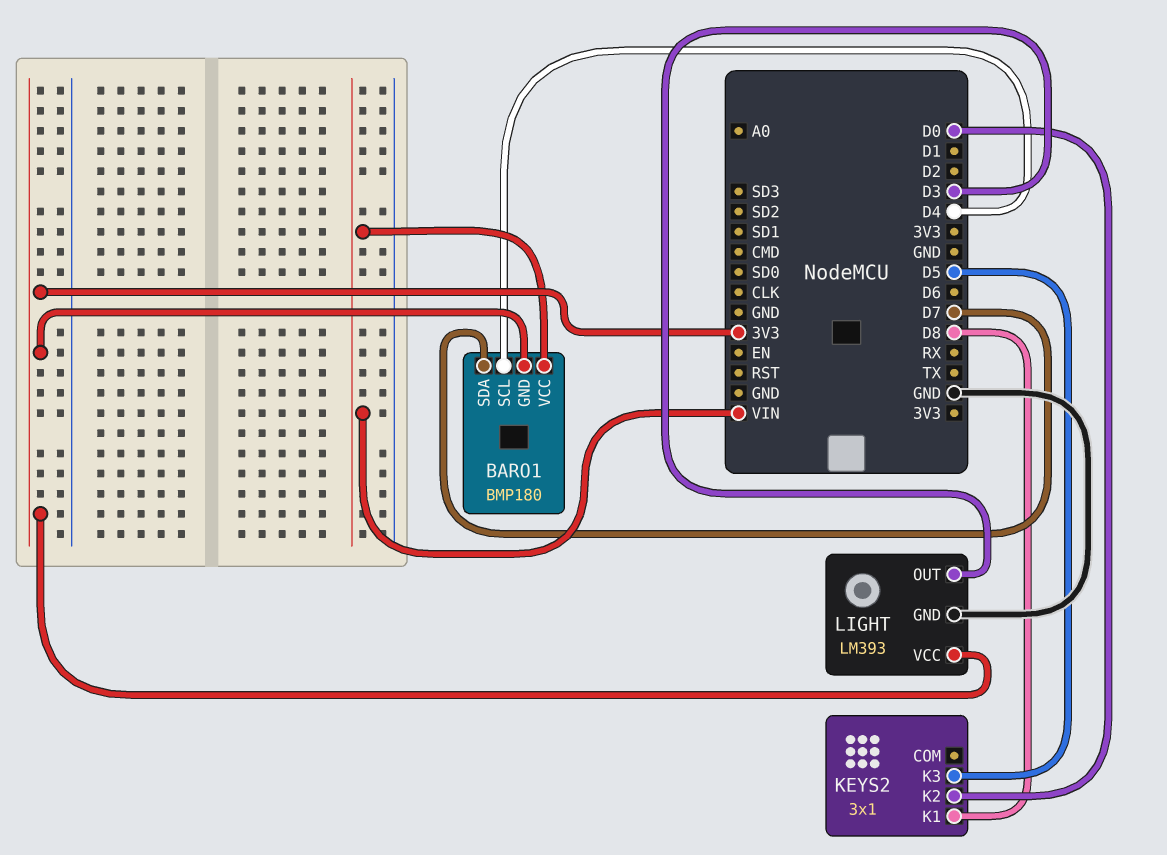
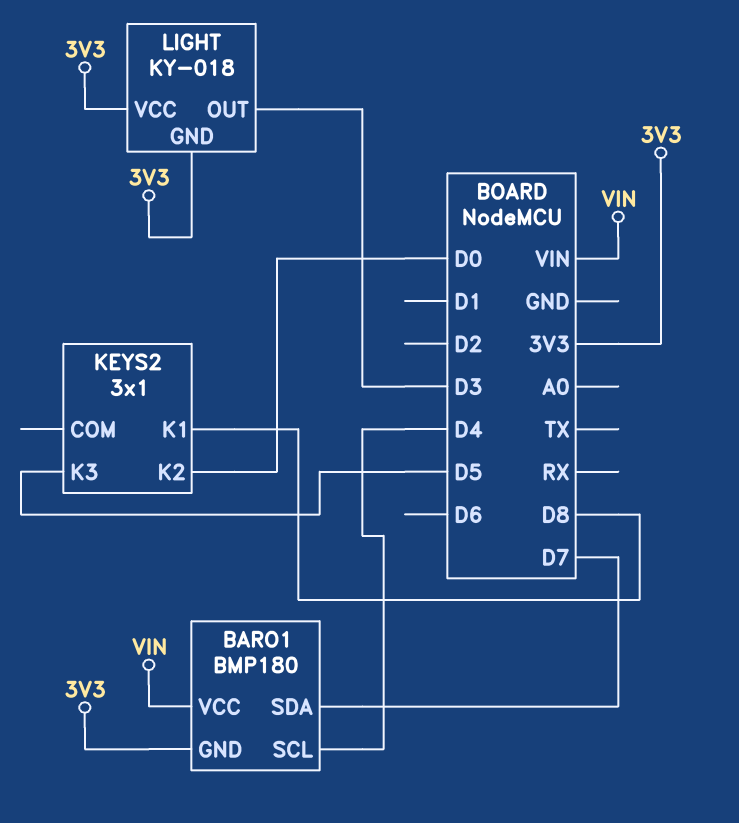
LIGHT: LM393 -> KY-018
LIGHT pin GND: GND -> 3V3

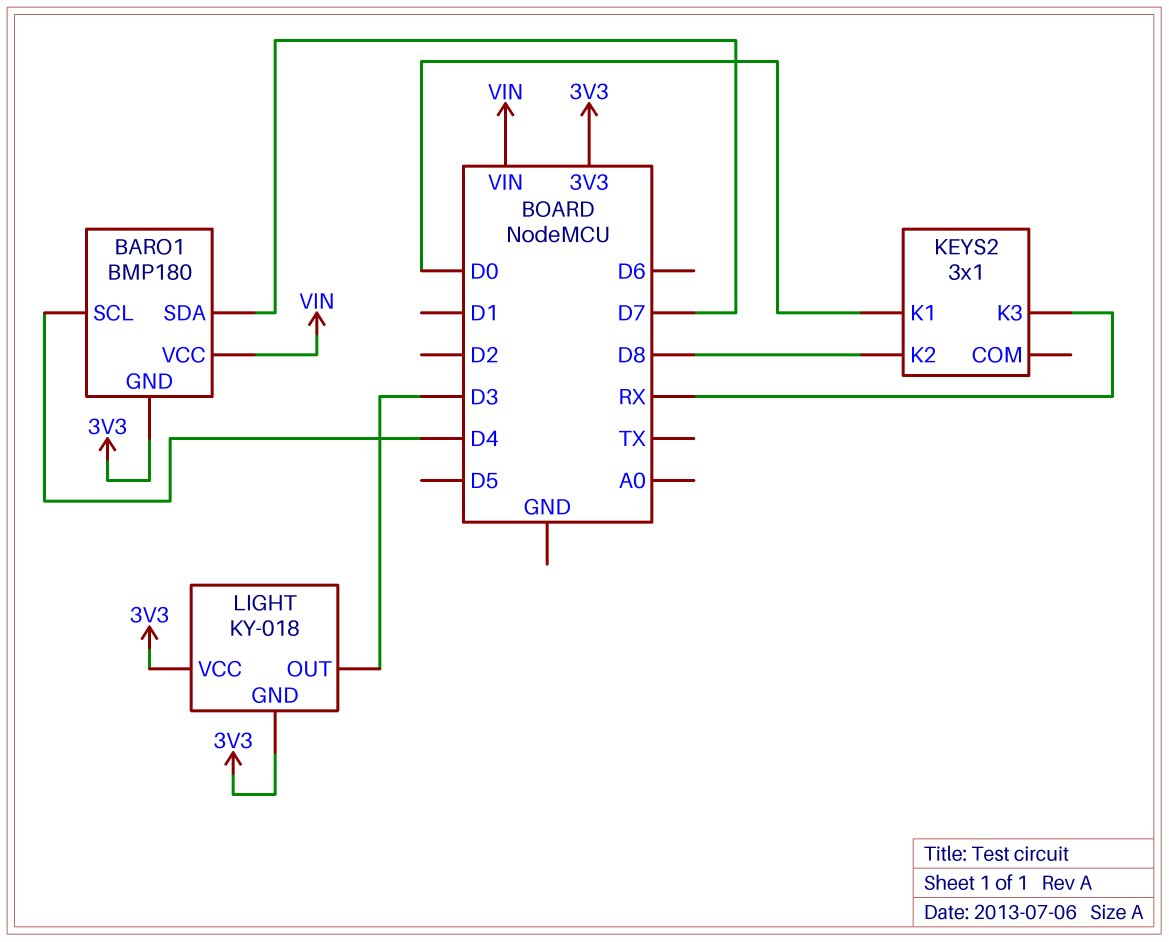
KEYS2 pin K1: D8 -> D0
KEYS2 pin K2: D0 -> D8
KEYS2 pin K3: D5 -> RX

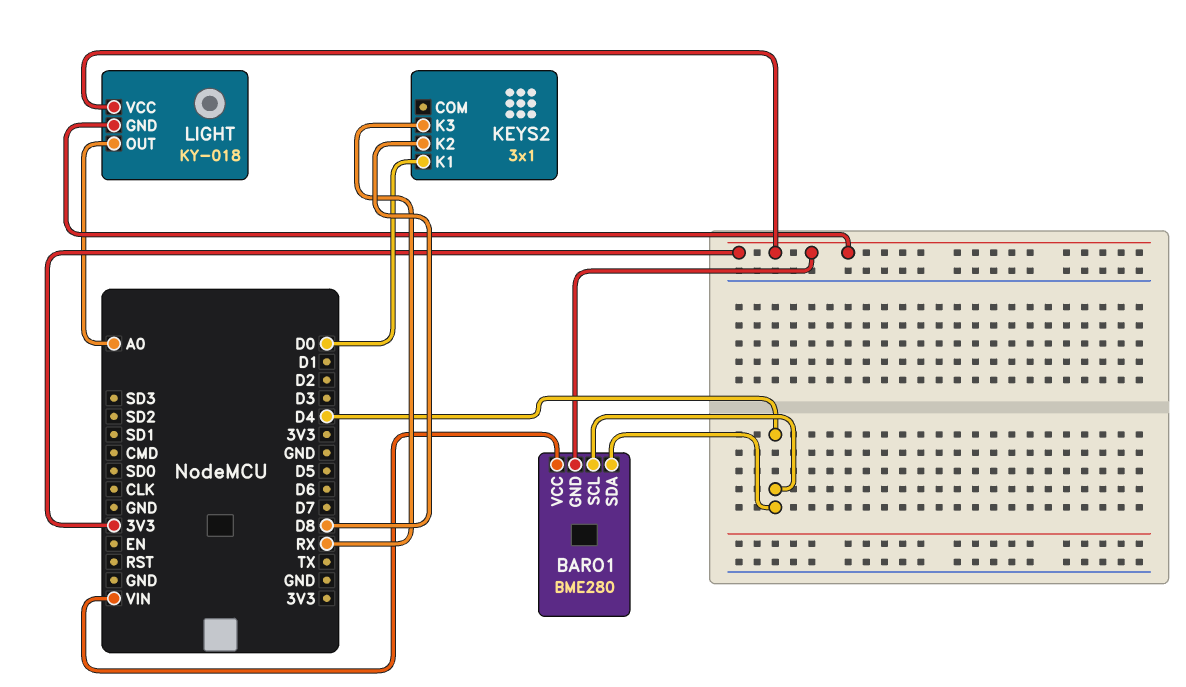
BARO1: BMP180 -> BME280
BARO1 pin SDA: D7 -> D4
LIGHT pin OUT: D3 -> A0

